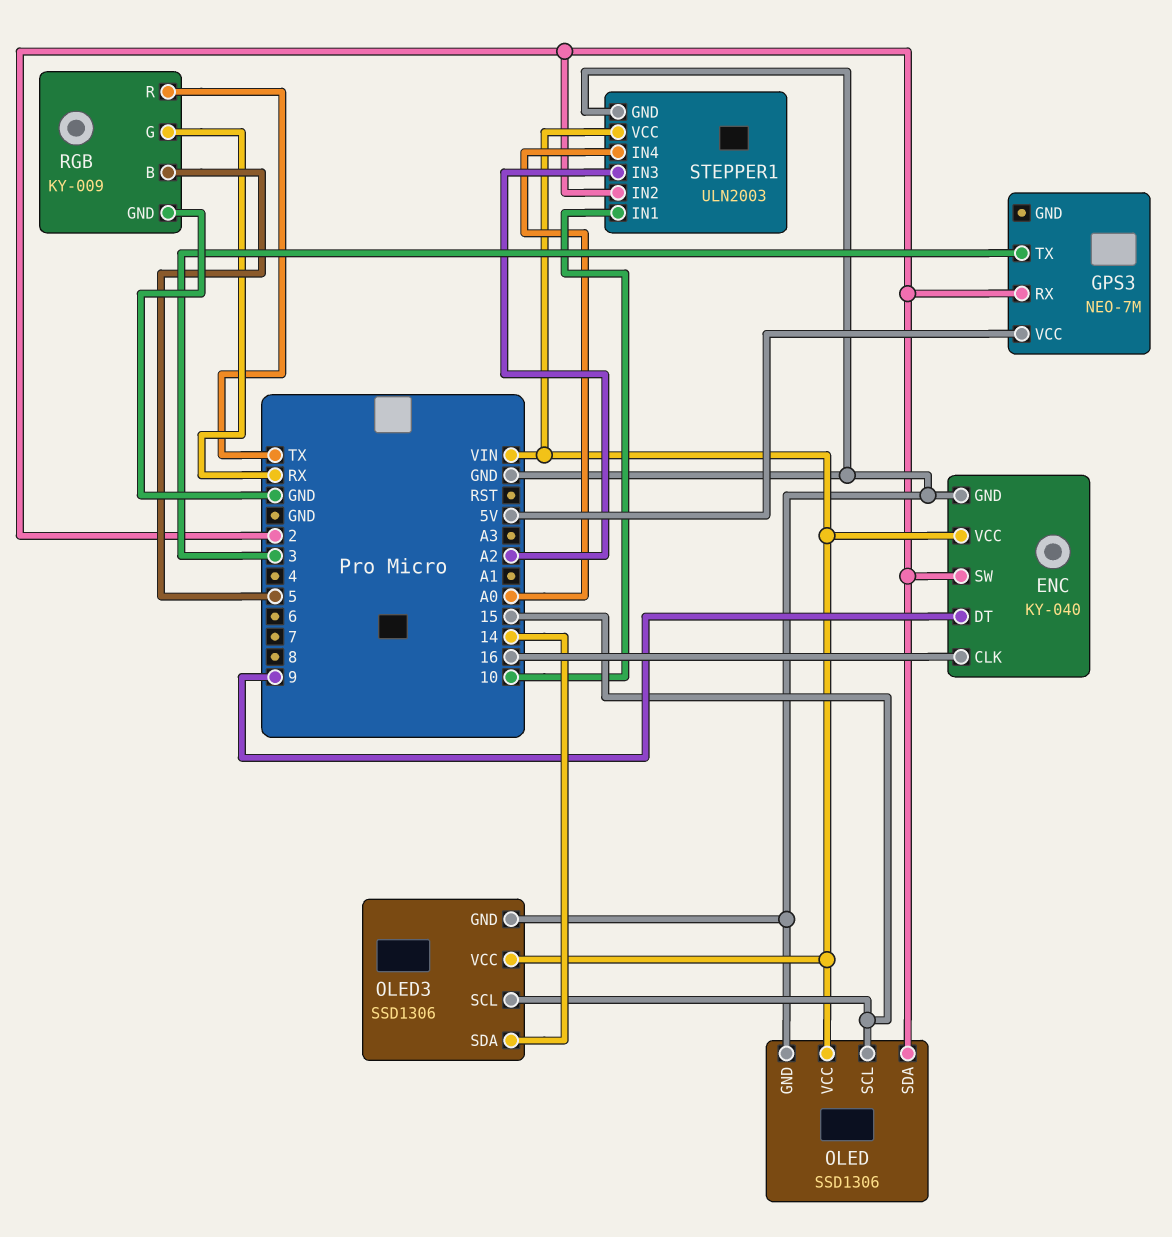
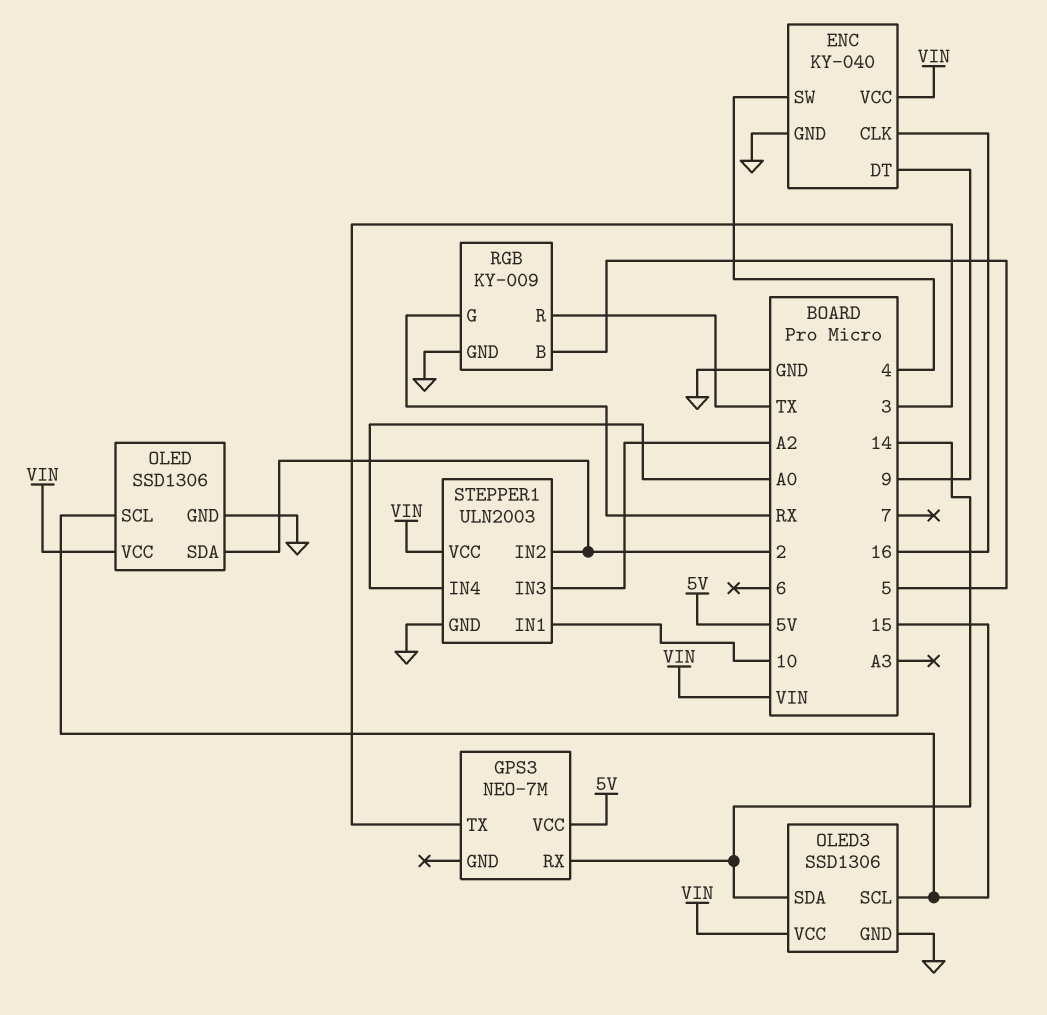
ENC pin SW: 2 -> 4
GPS3 pin RX: 2 -> 14

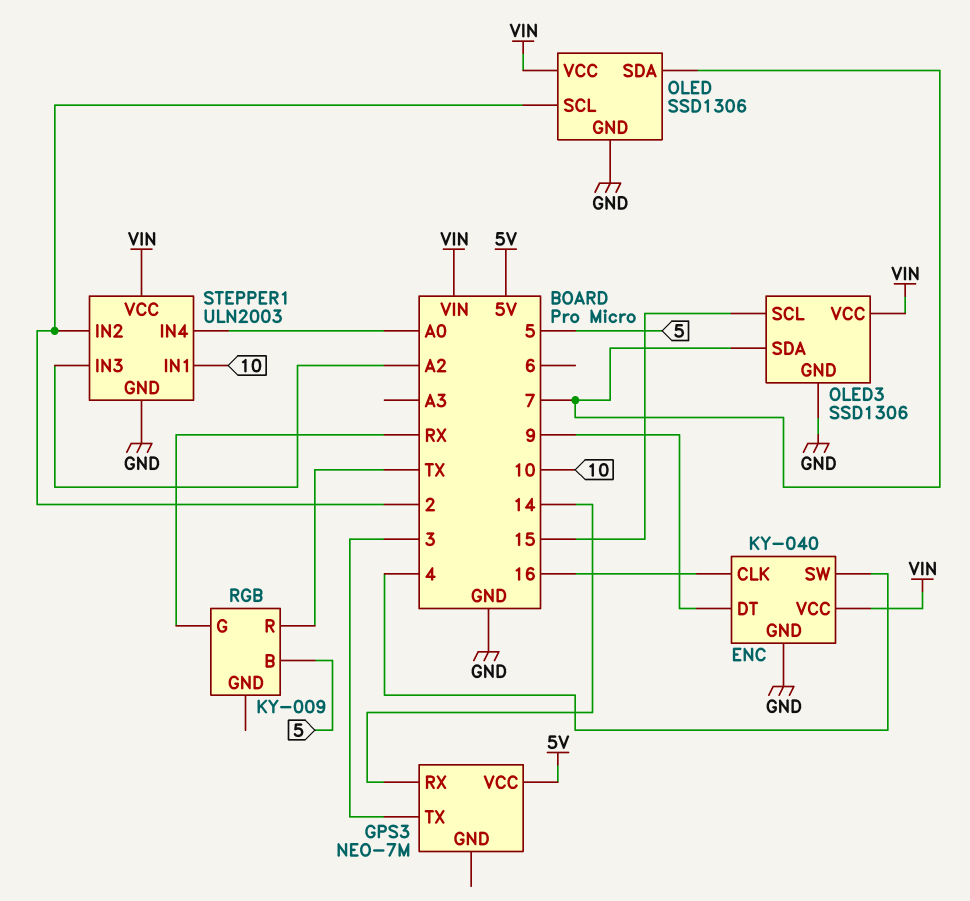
OLED pin SCL: 15 -> 2
OLED pin SDA: 2 -> 7
OLED3 pin SDA: 14 -> 7
RGB pin GND: GND -> none

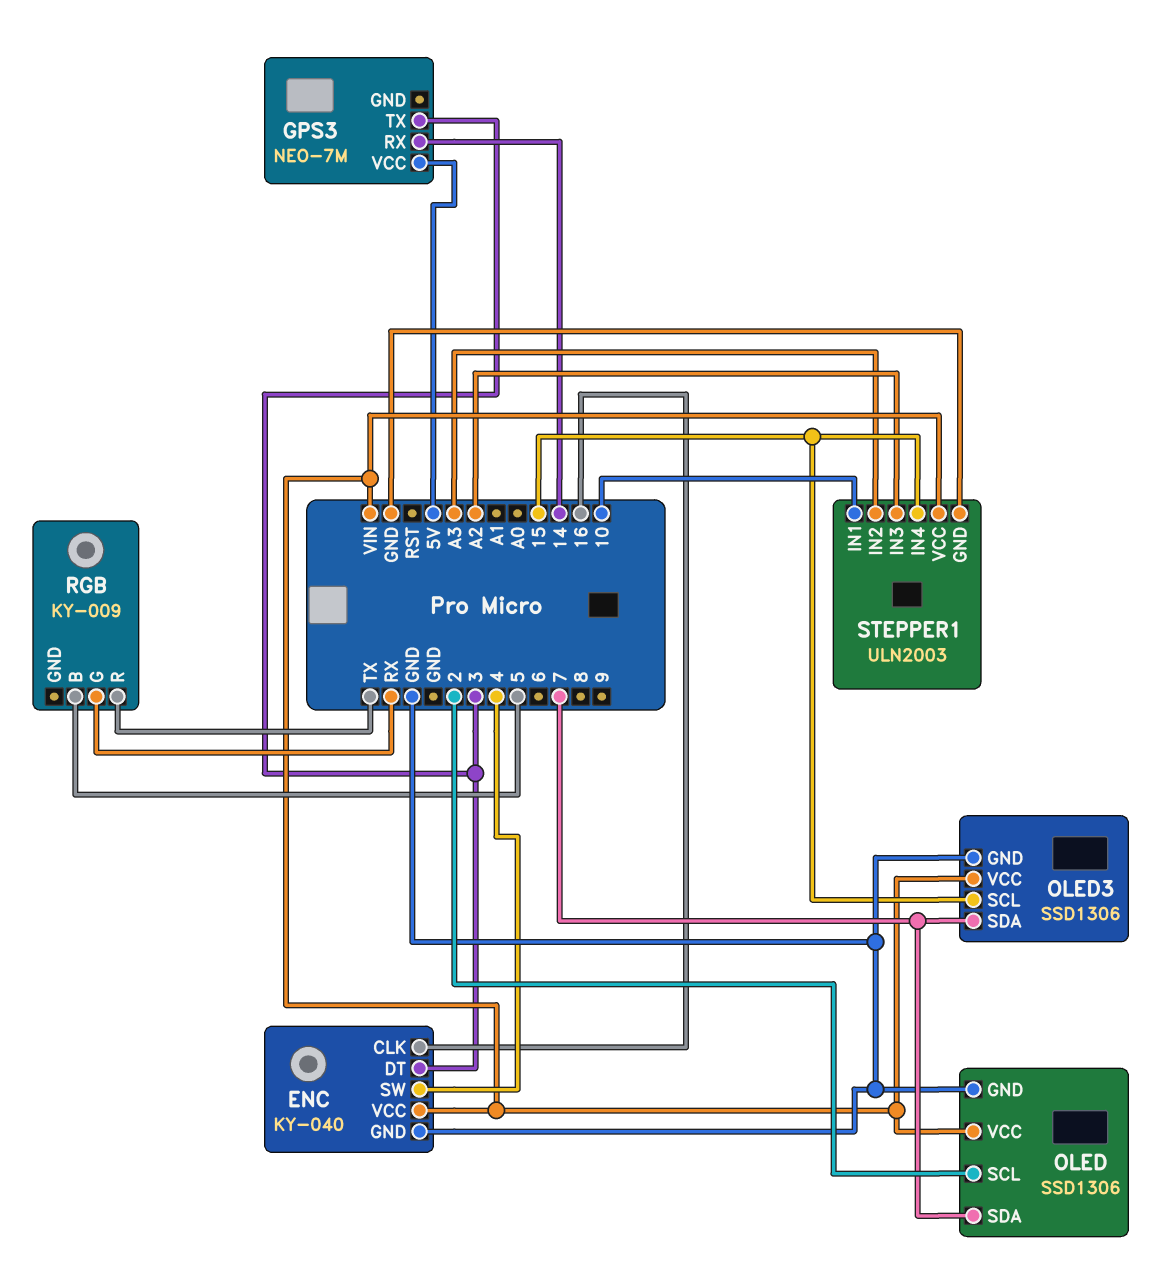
ENC pin DT: 9 -> 3
STEPPER1 pin IN2: 2 -> A3
STEPPER1 pin IN4: A0 -> 15

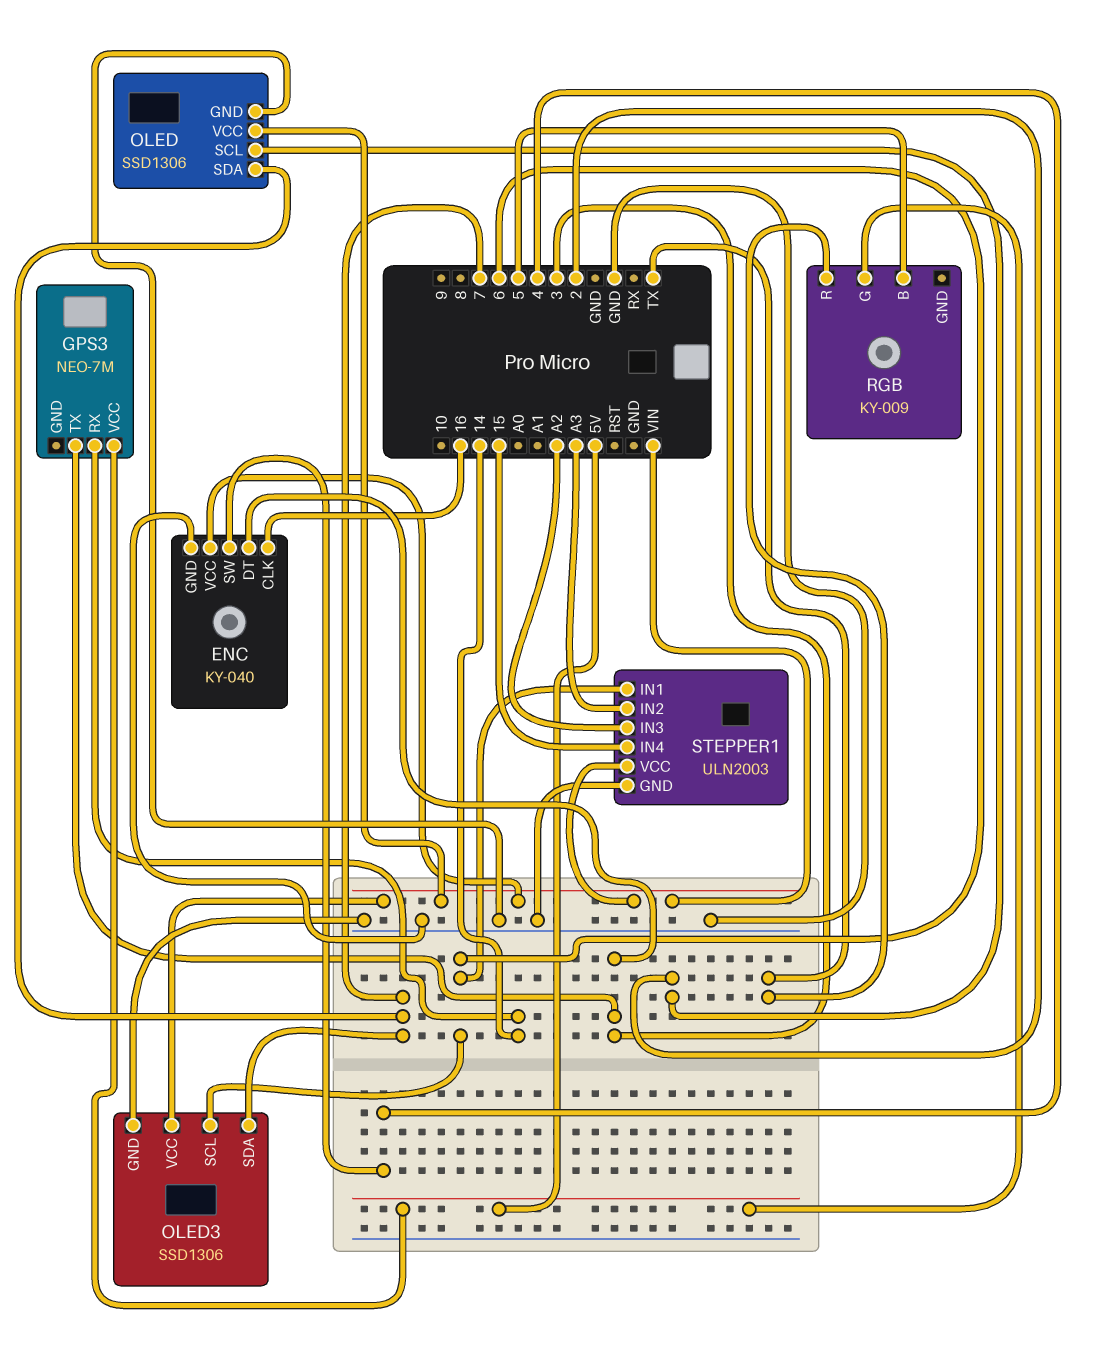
OLED3 pin SCL: 15 -> 6
RGB pin G: RX -> 5V
STEPPER1 pin IN1: 10 -> 6

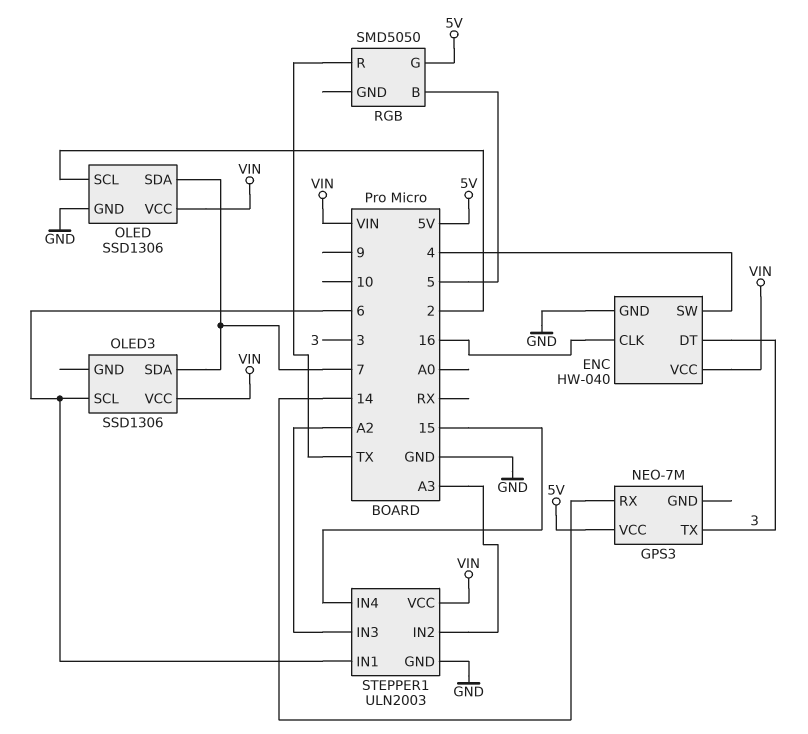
ENC: KY-040 -> HW-040
OLED3 pin GND: GND -> none
RGB: KY-009 -> SMD5050

